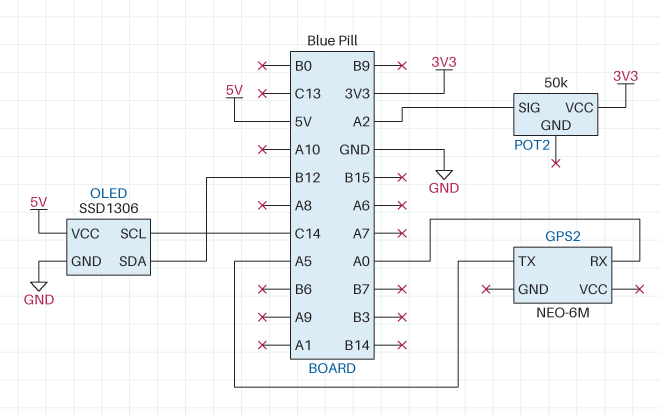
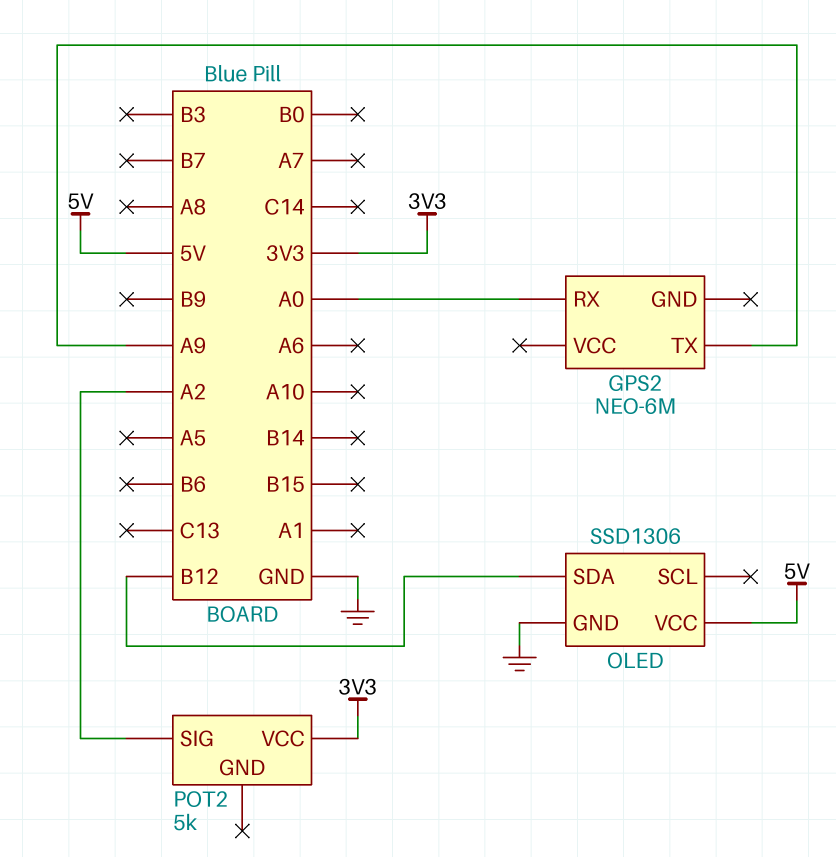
GPS2 pin TX: A5 -> A9
OLED pin SCL: C14 -> none
POT2: 50k -> 5k

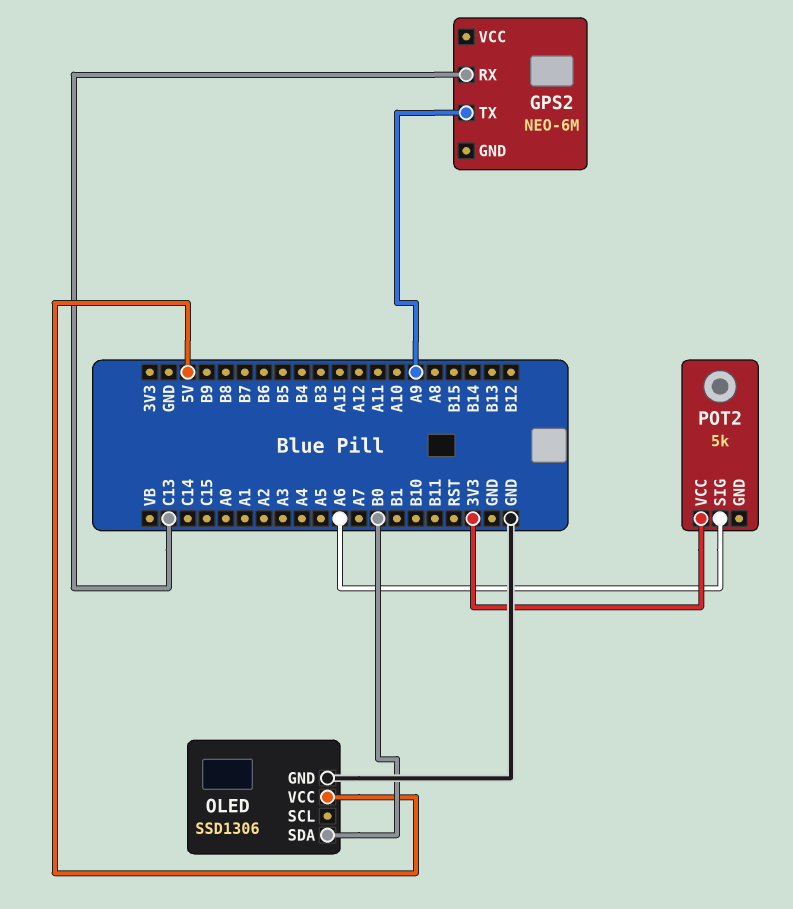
GPS2 pin RX: A0 -> C13
OLED pin SDA: B12 -> B0
POT2 pin SIG: A2 -> A6

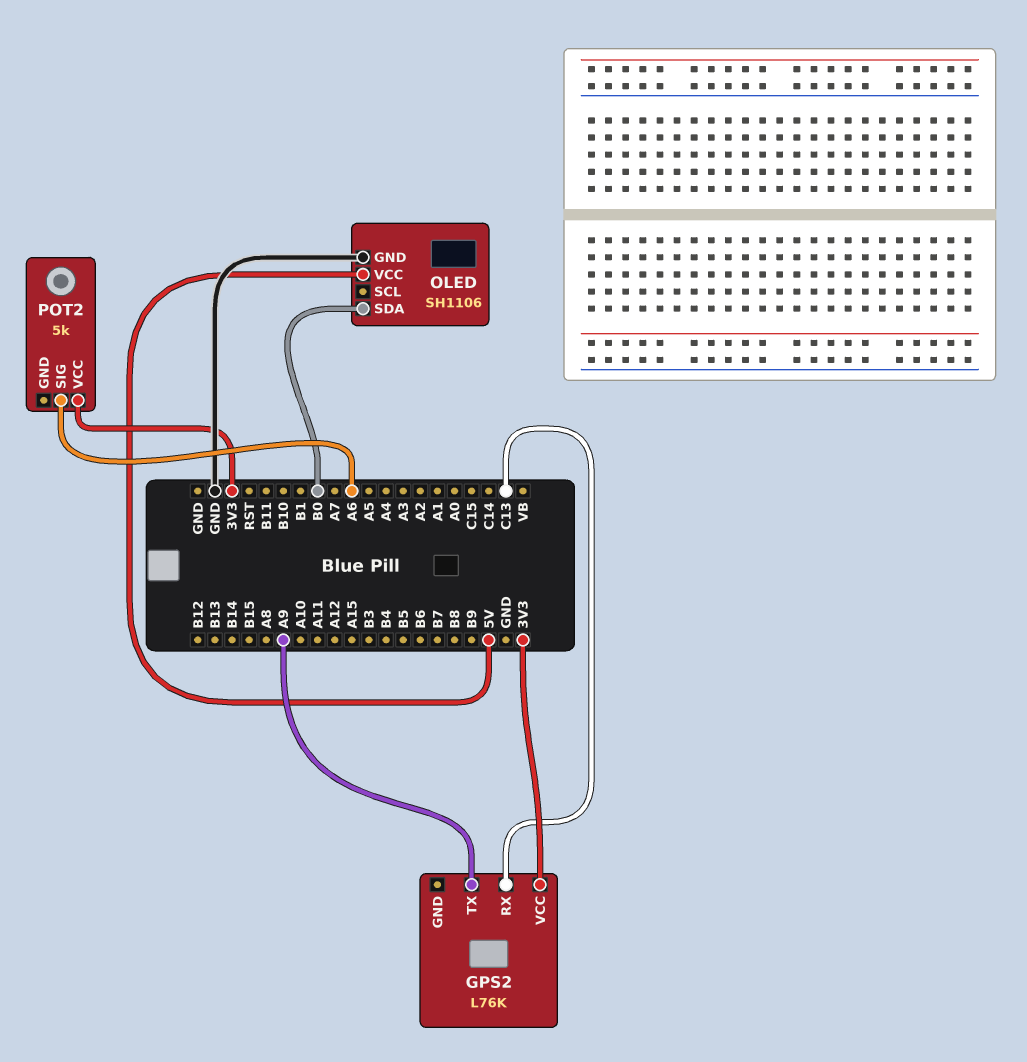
GPS2: NEO-6M -> L76K
GPS2 pin VCC: none -> 3V3
OLED: SSD1306 -> SH1106

